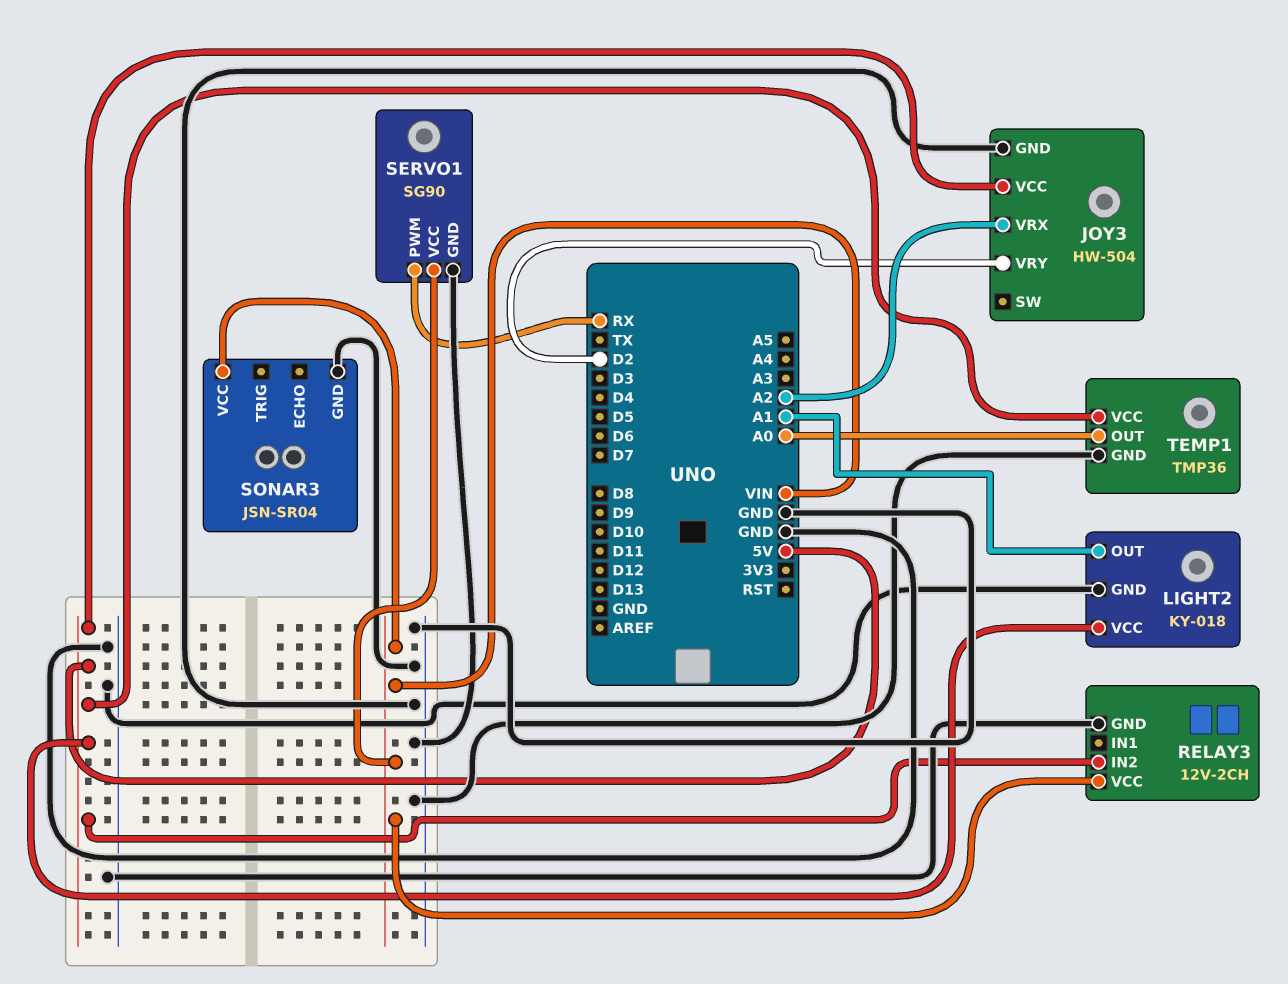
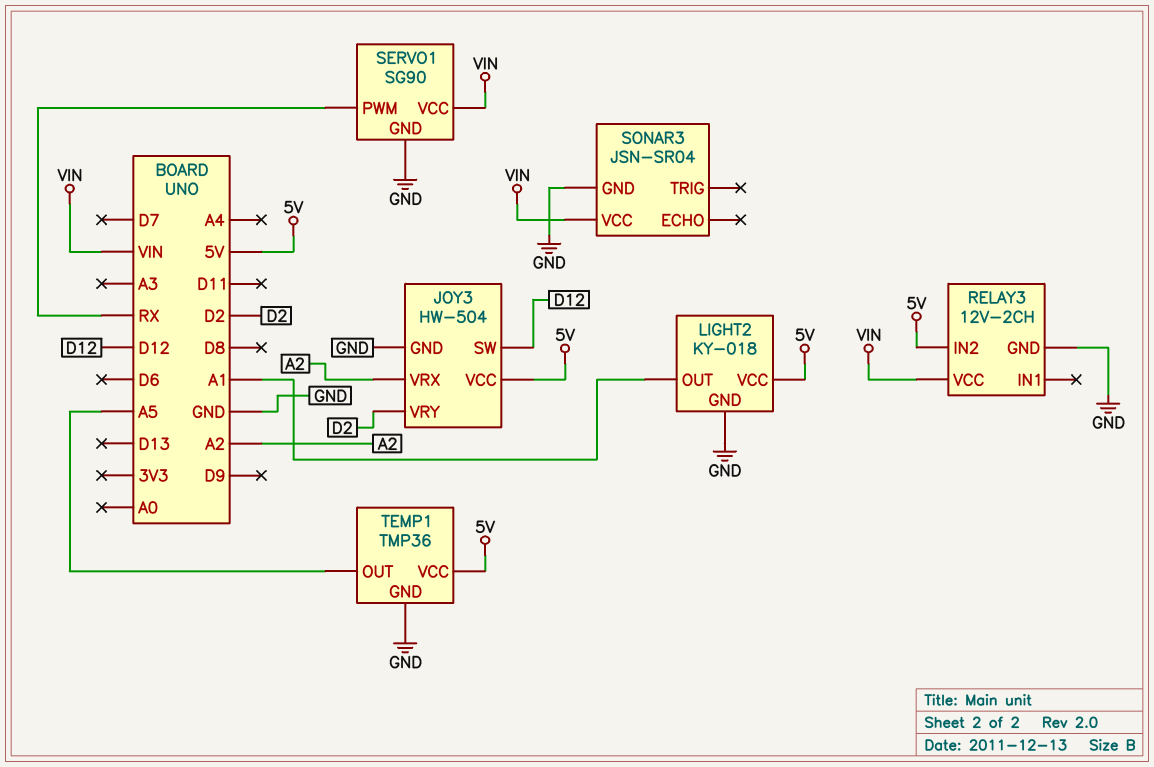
JOY3 pin SW: none -> D12
TEMP1 pin OUT: A0 -> A5

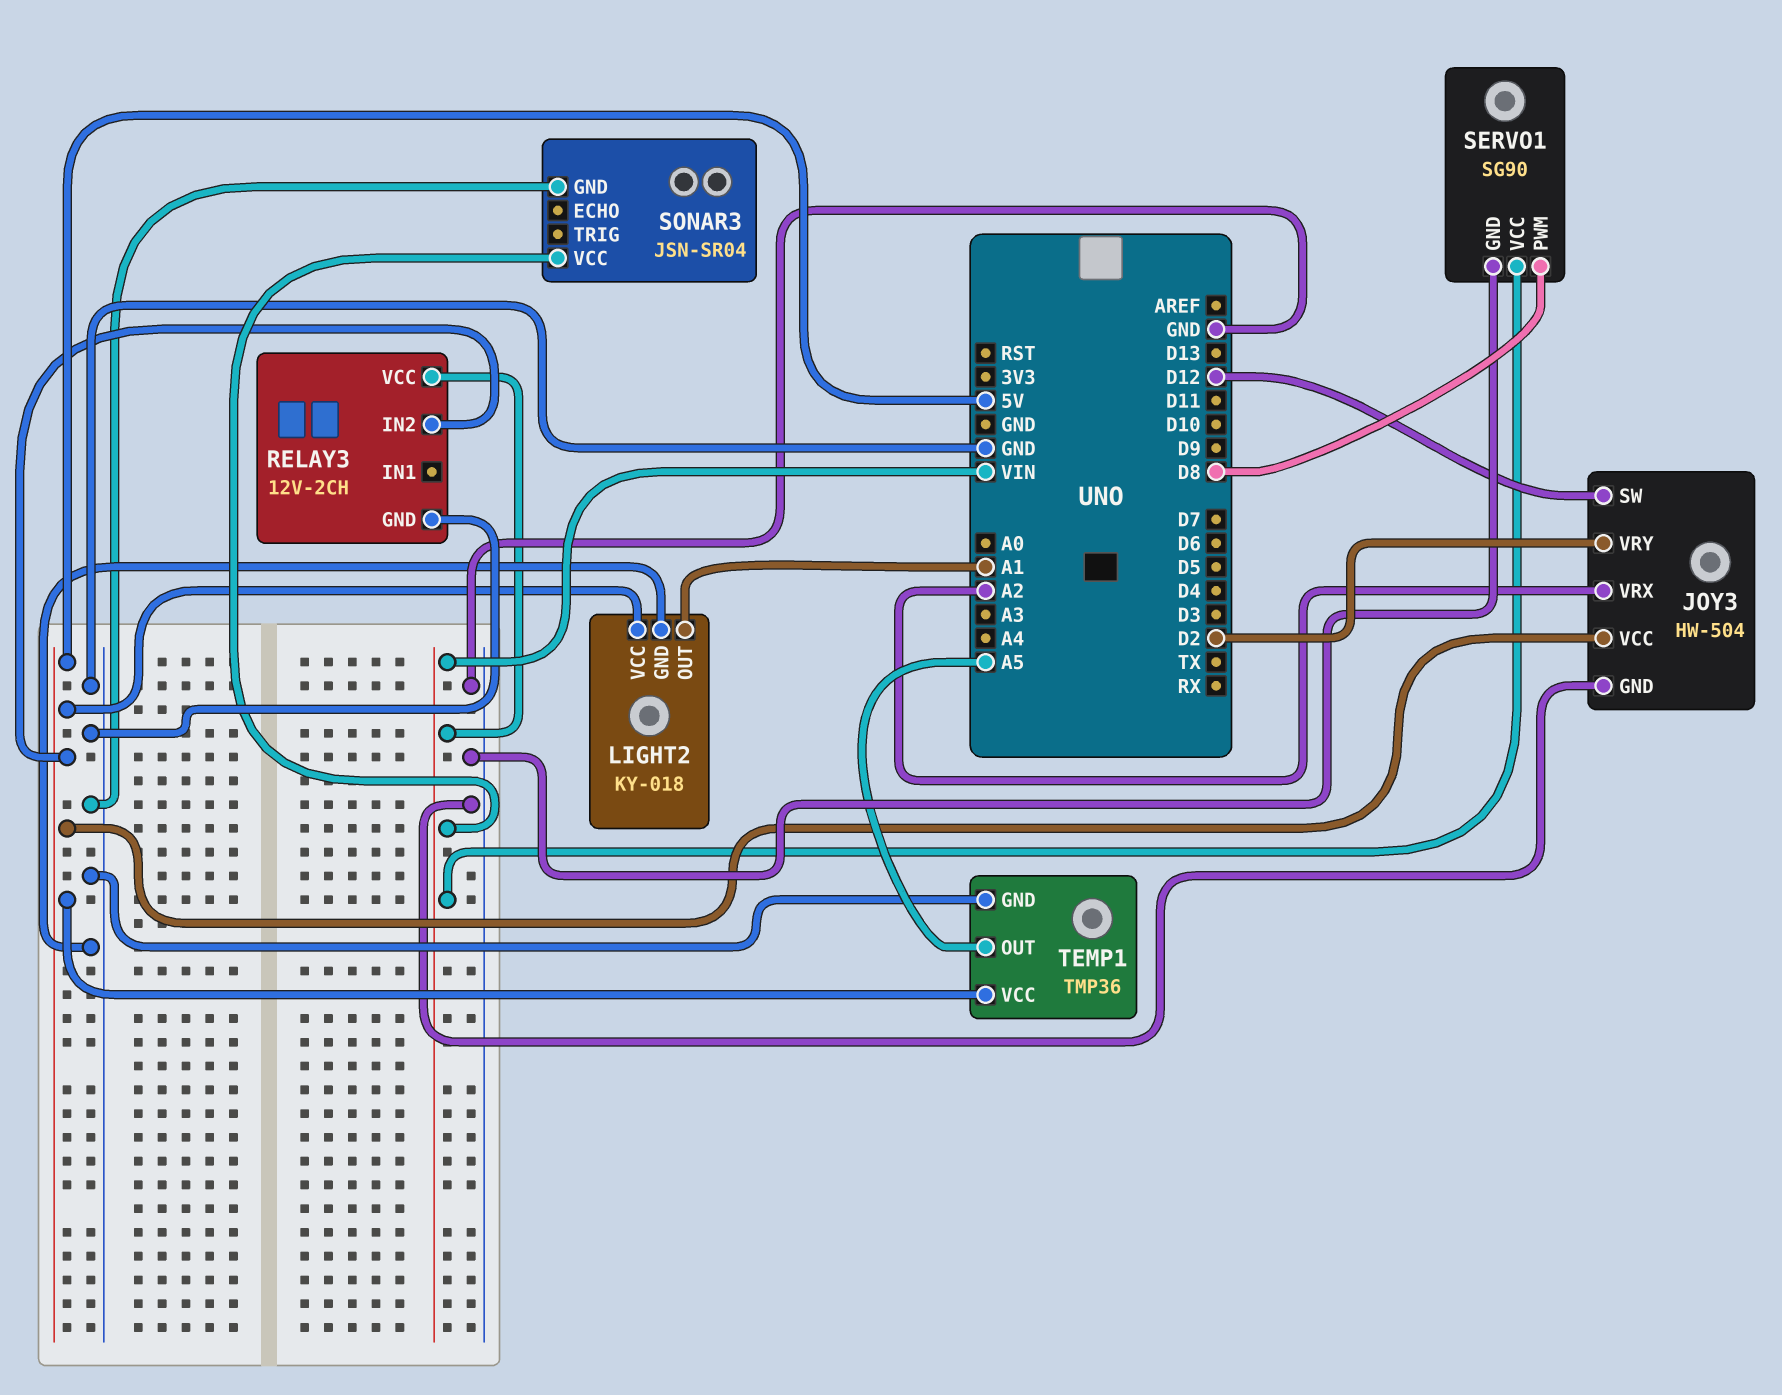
SERVO1 pin PWM: RX -> D8

